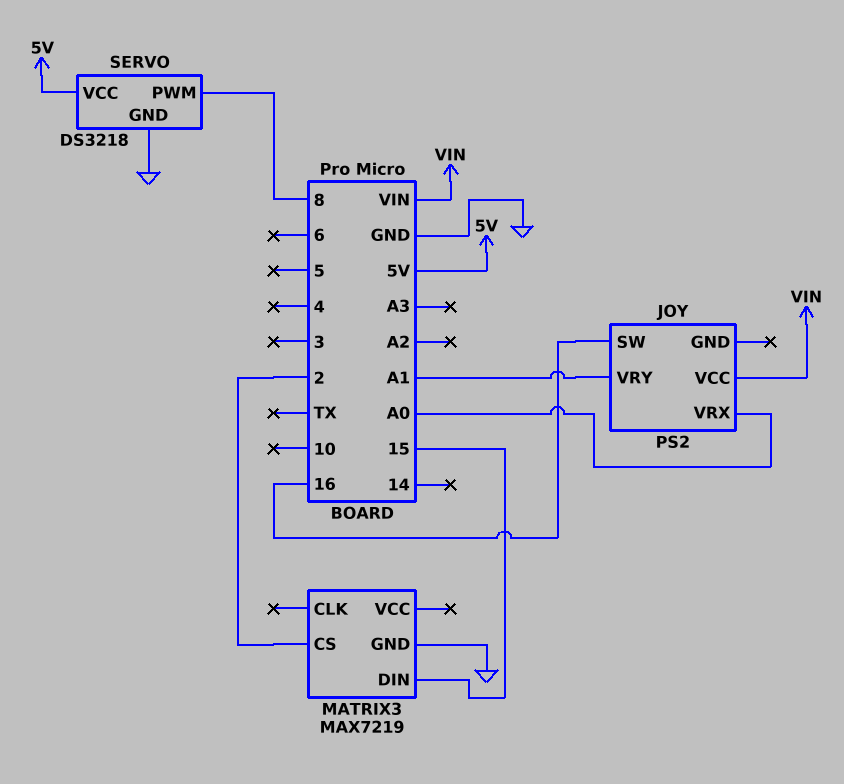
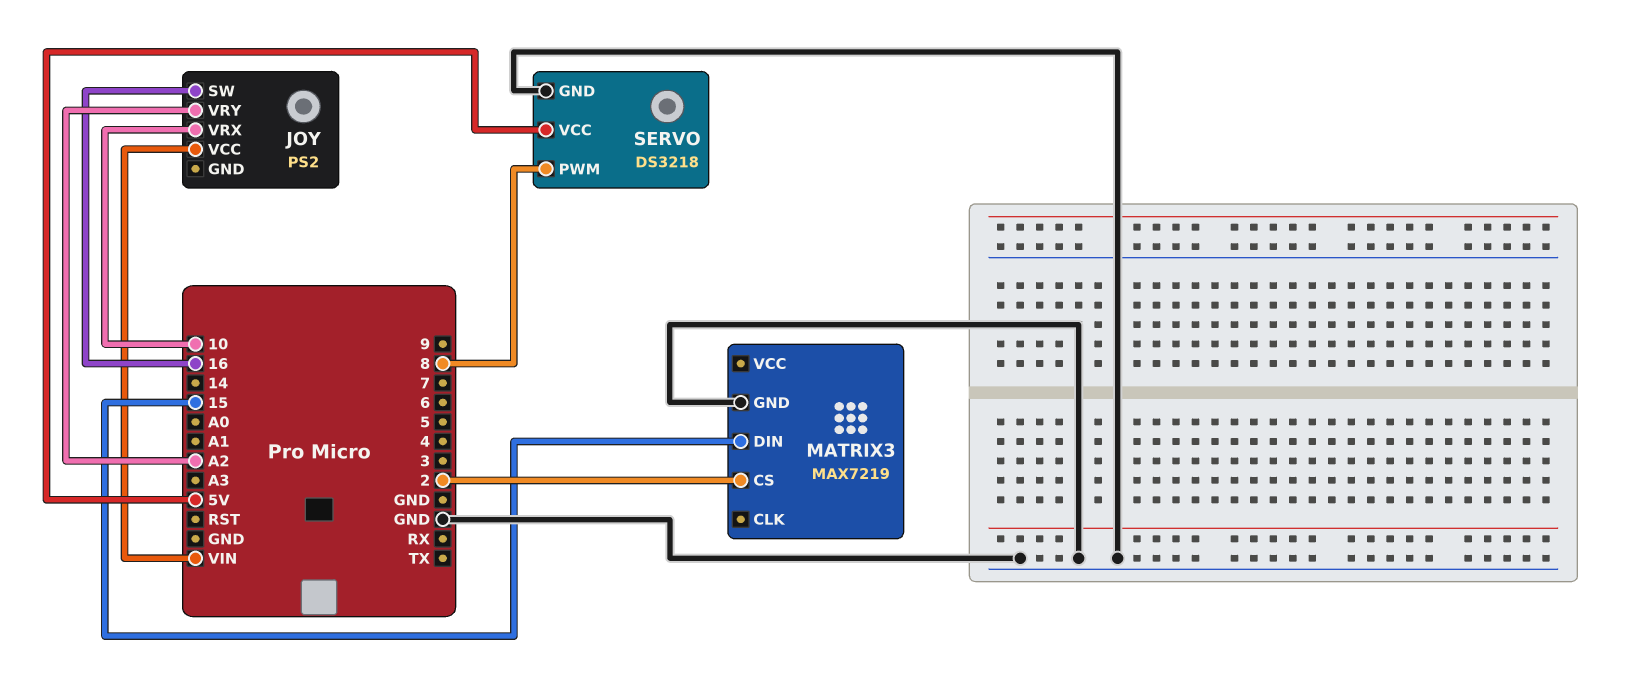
JOY pin VRX: A0 -> 10
JOY pin VRY: A1 -> A2

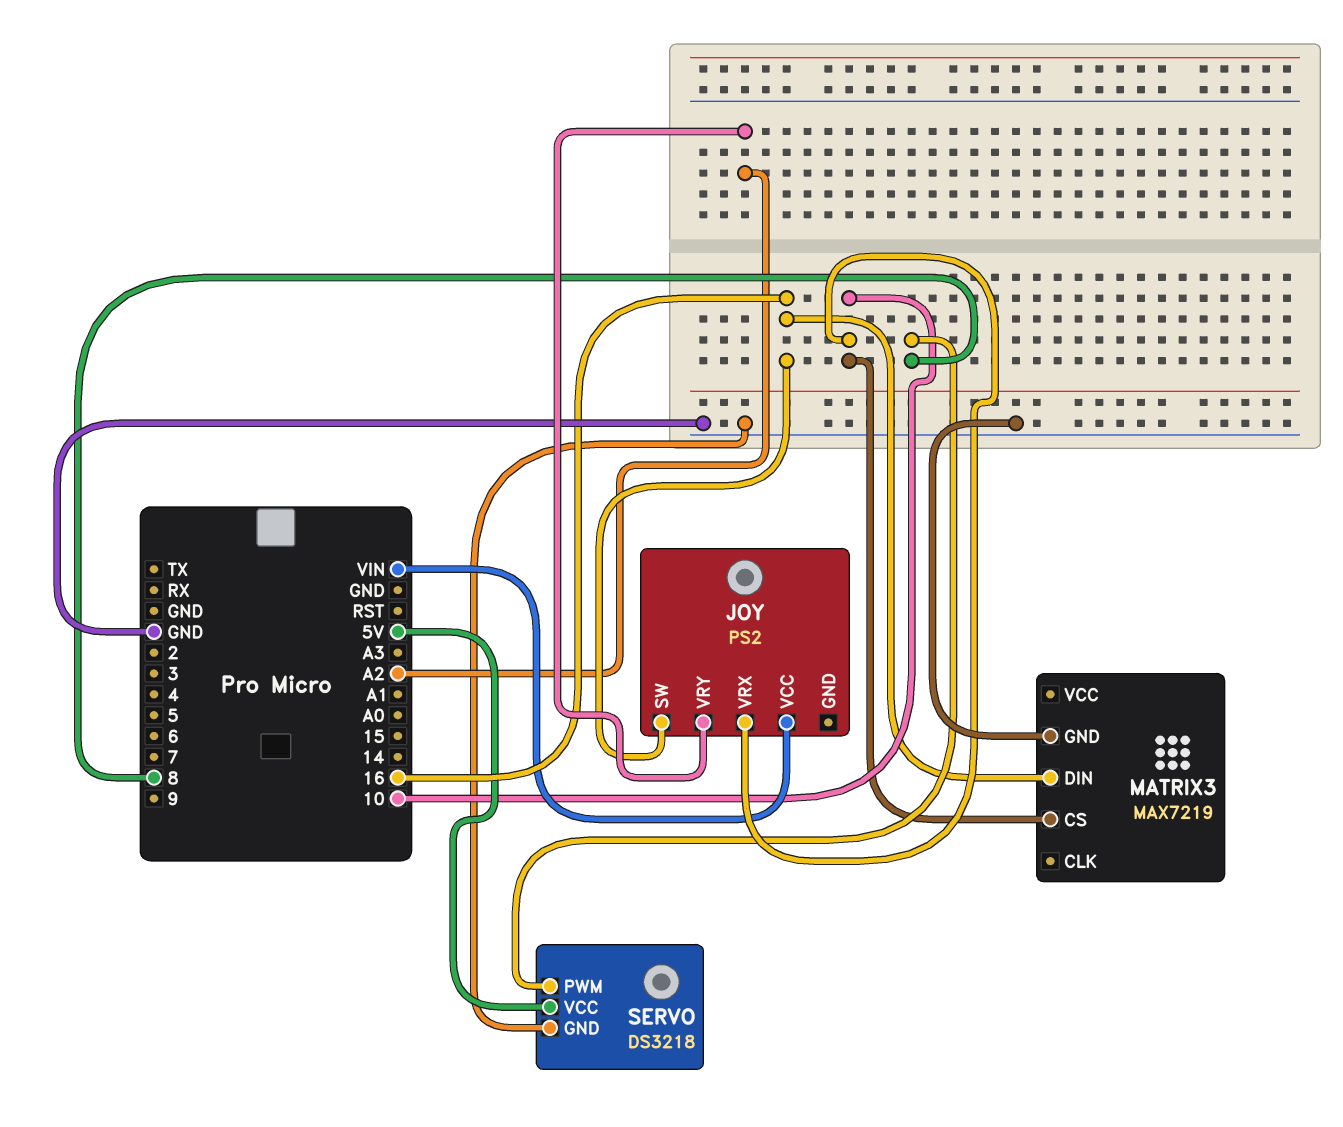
MATRIX3 pin CS: 2 -> 10
MATRIX3 pin DIN: 15 -> 16

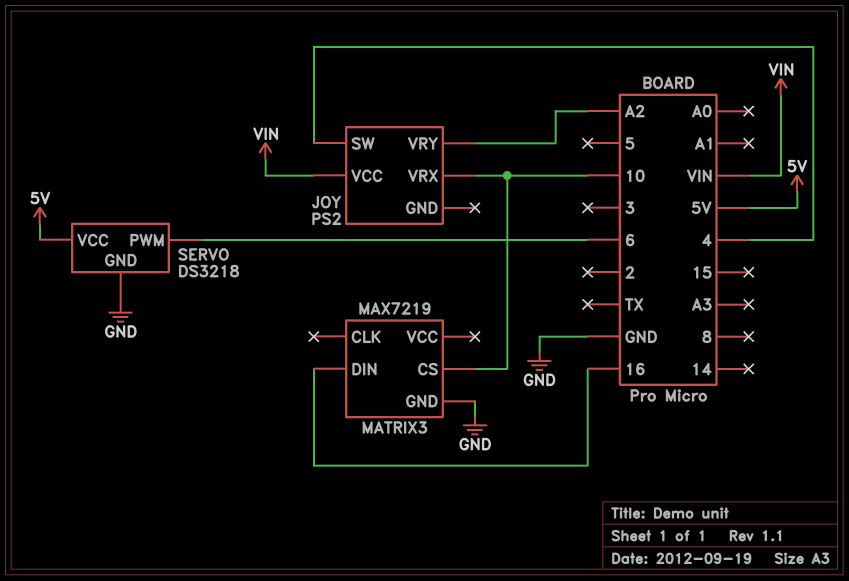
JOY pin SW: 16 -> 4
SERVO pin PWM: 8 -> 6

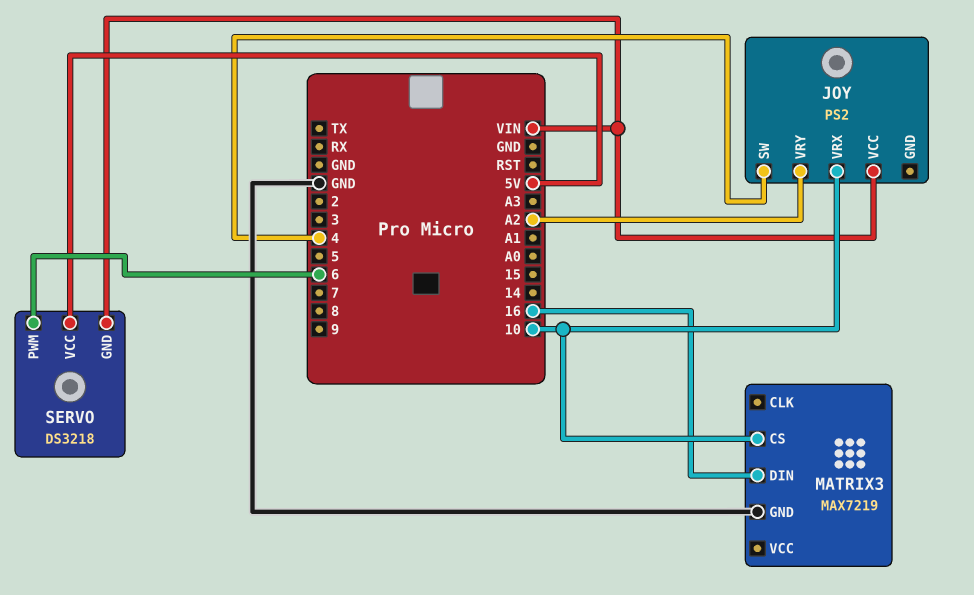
SERVO pin GND: GND -> VIN

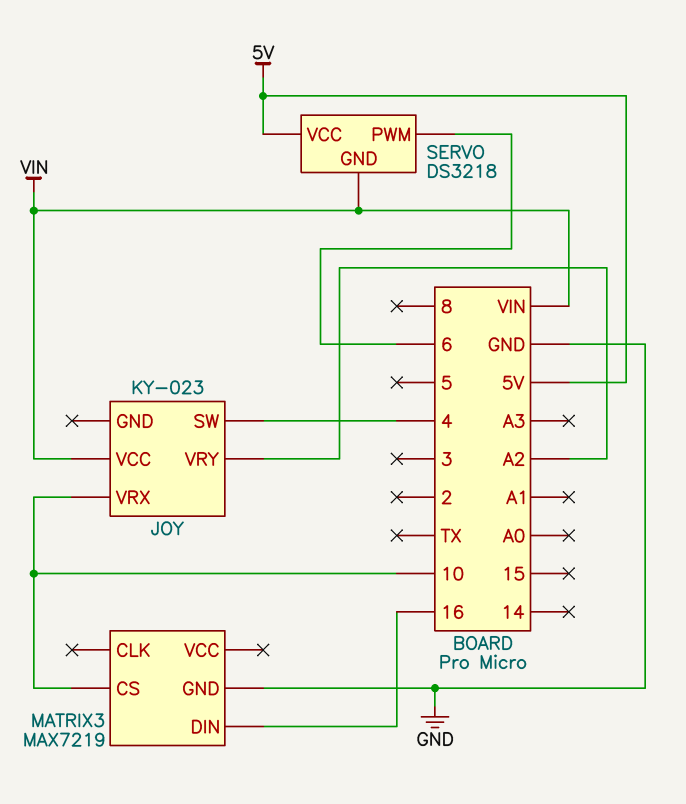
JOY: PS2 -> KY-023

